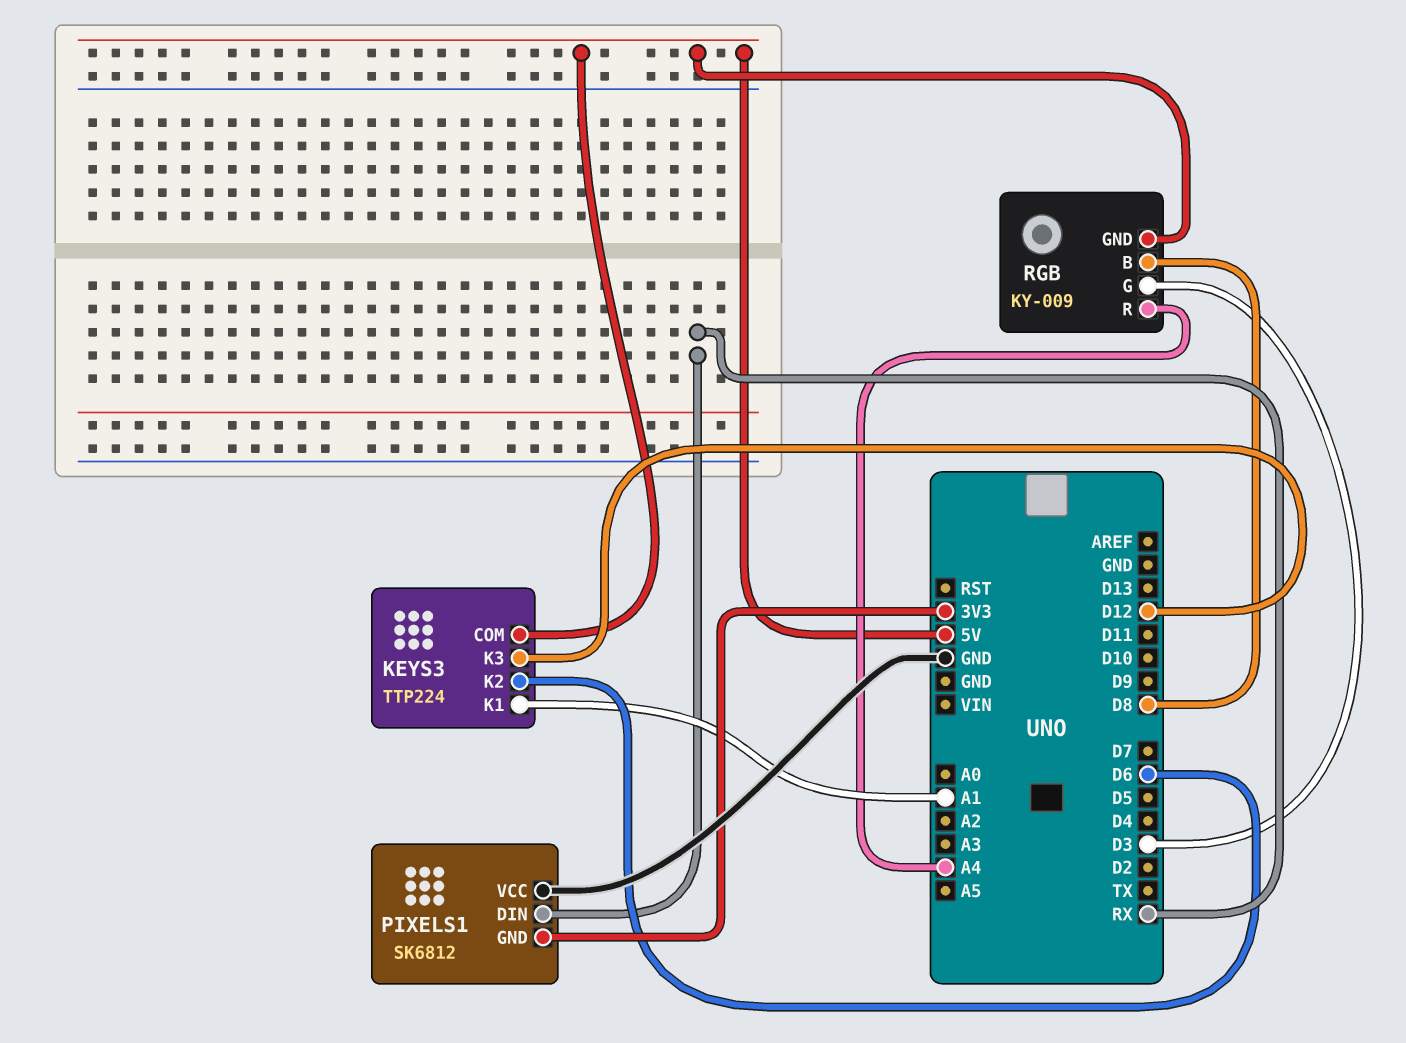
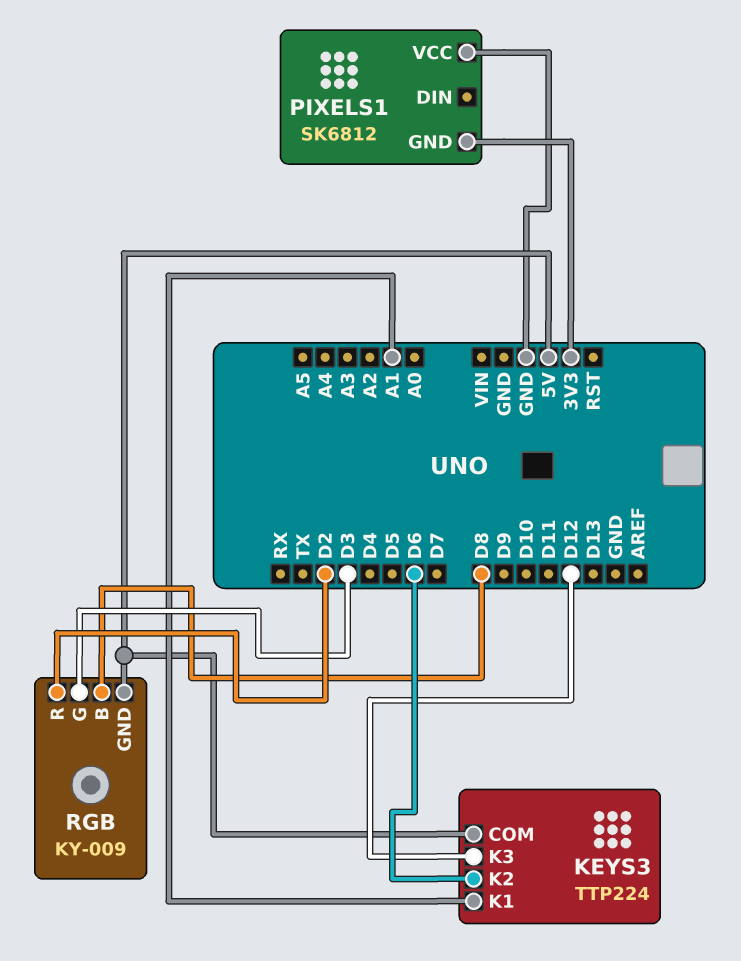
PIXELS1 pin DIN: RX -> none
RGB pin R: A4 -> D2

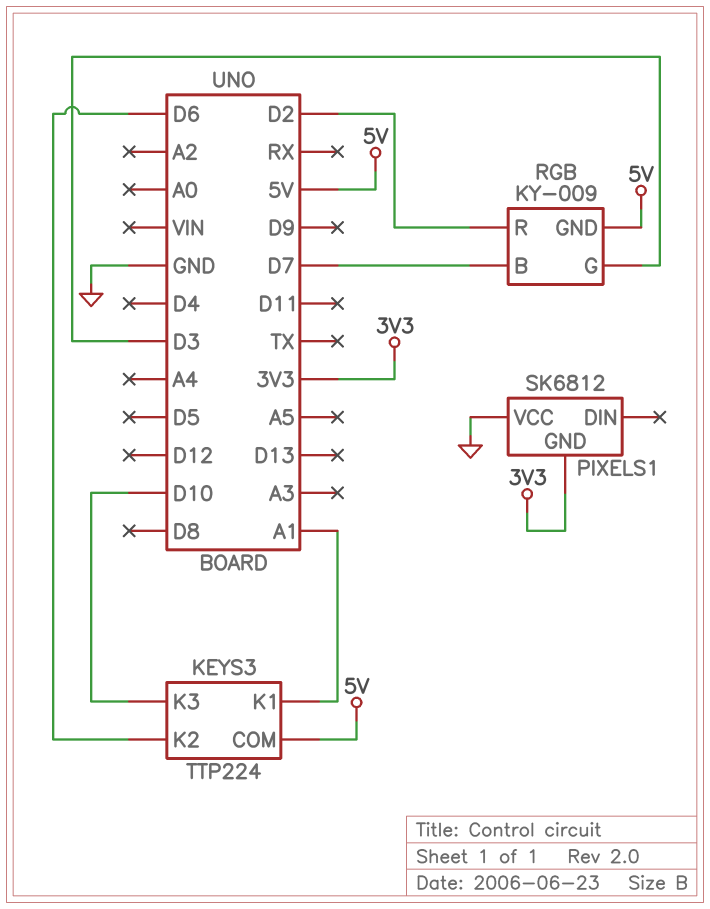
KEYS3 pin K3: D12 -> D10
RGB pin B: D8 -> D7

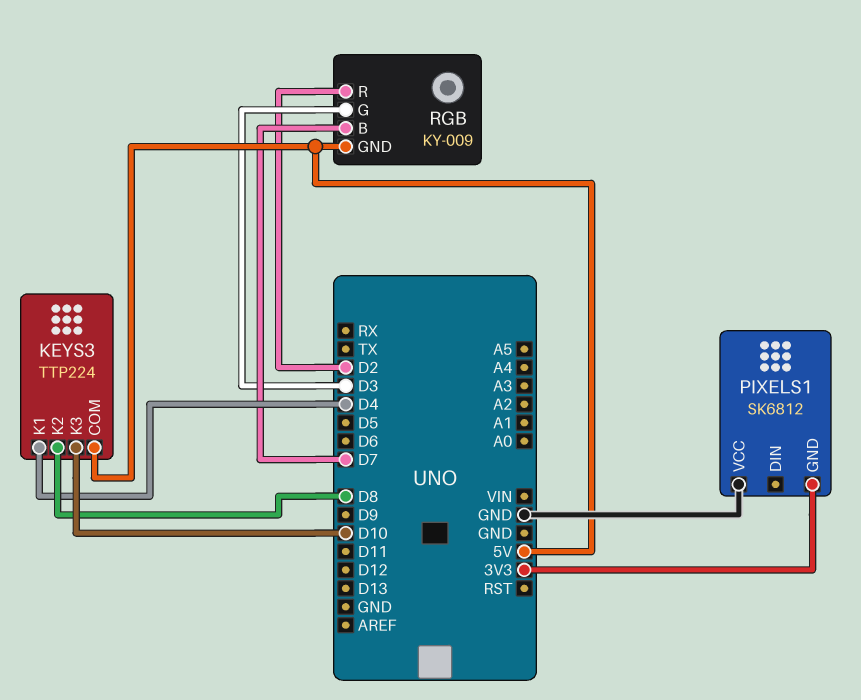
KEYS3 pin K1: A1 -> D4
KEYS3 pin K2: D6 -> D8

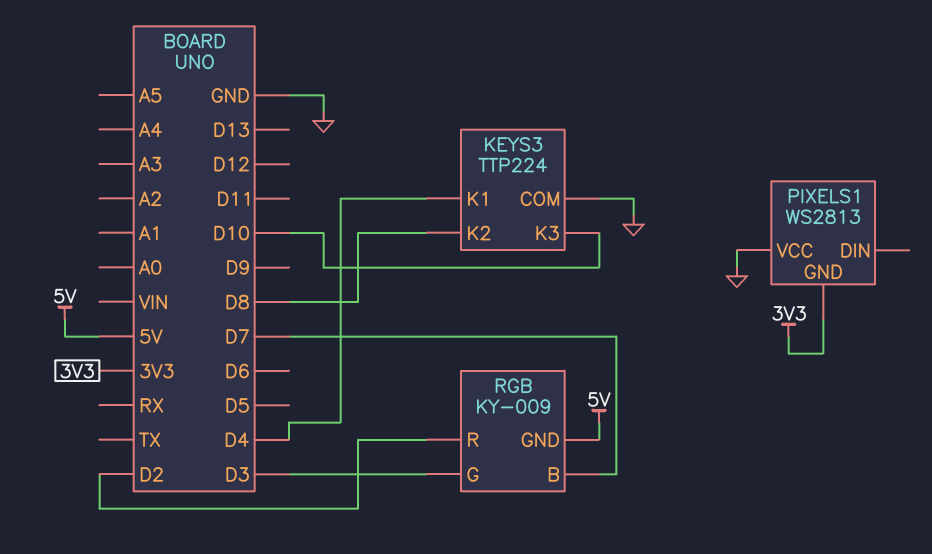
KEYS3 pin COM: 5V -> GND
PIXELS1: SK6812 -> WS2813

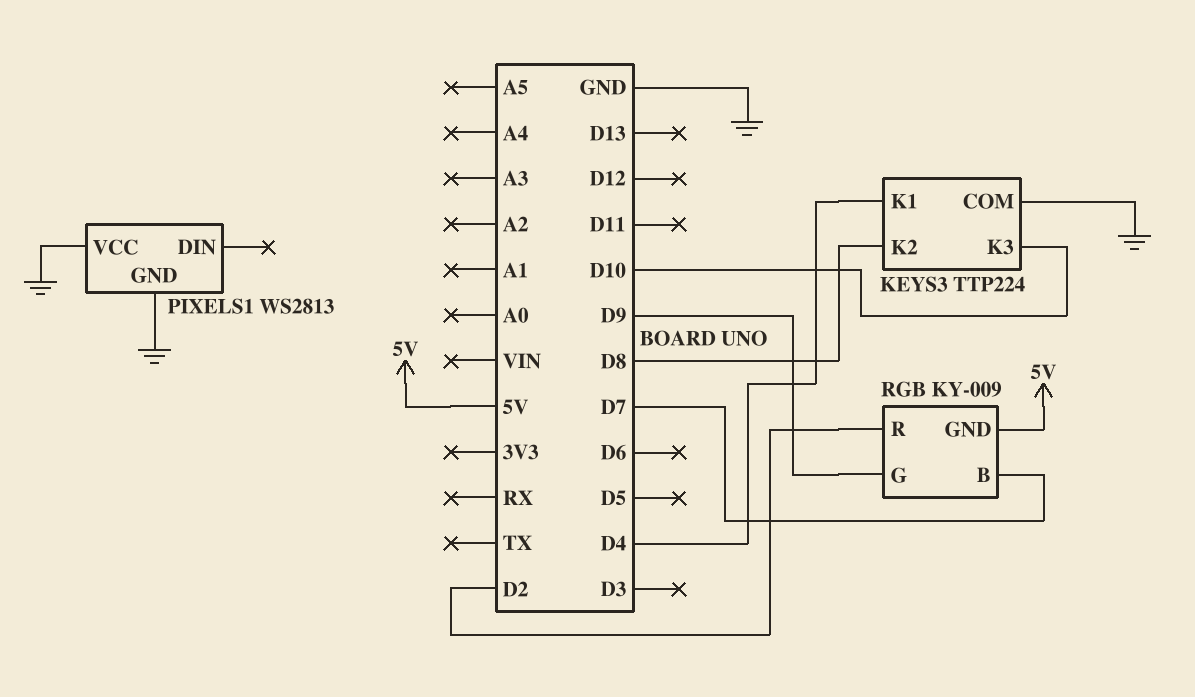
PIXELS1 pin GND: 3V3 -> GND
RGB pin G: D3 -> D9

